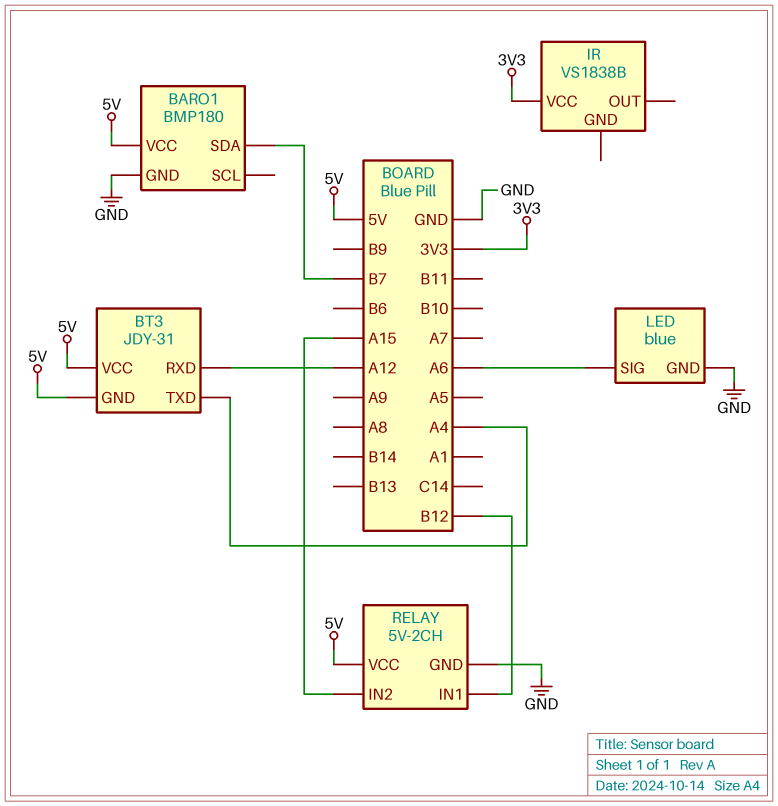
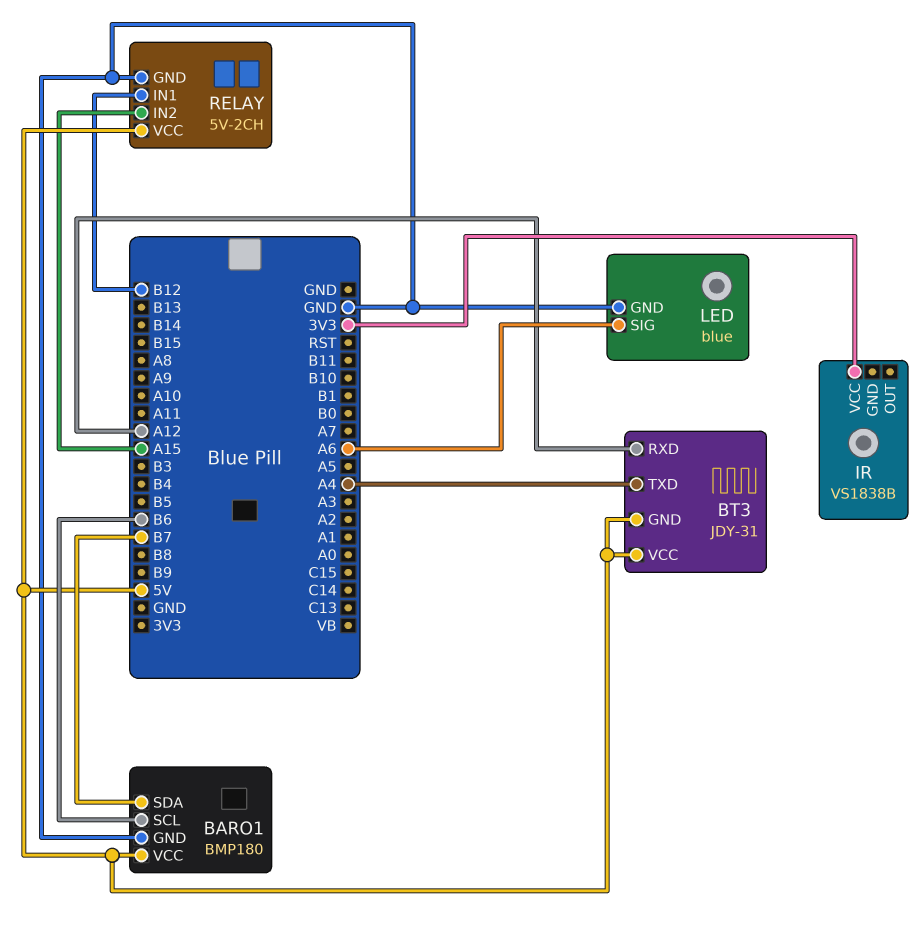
BARO1 pin SCL: none -> B6

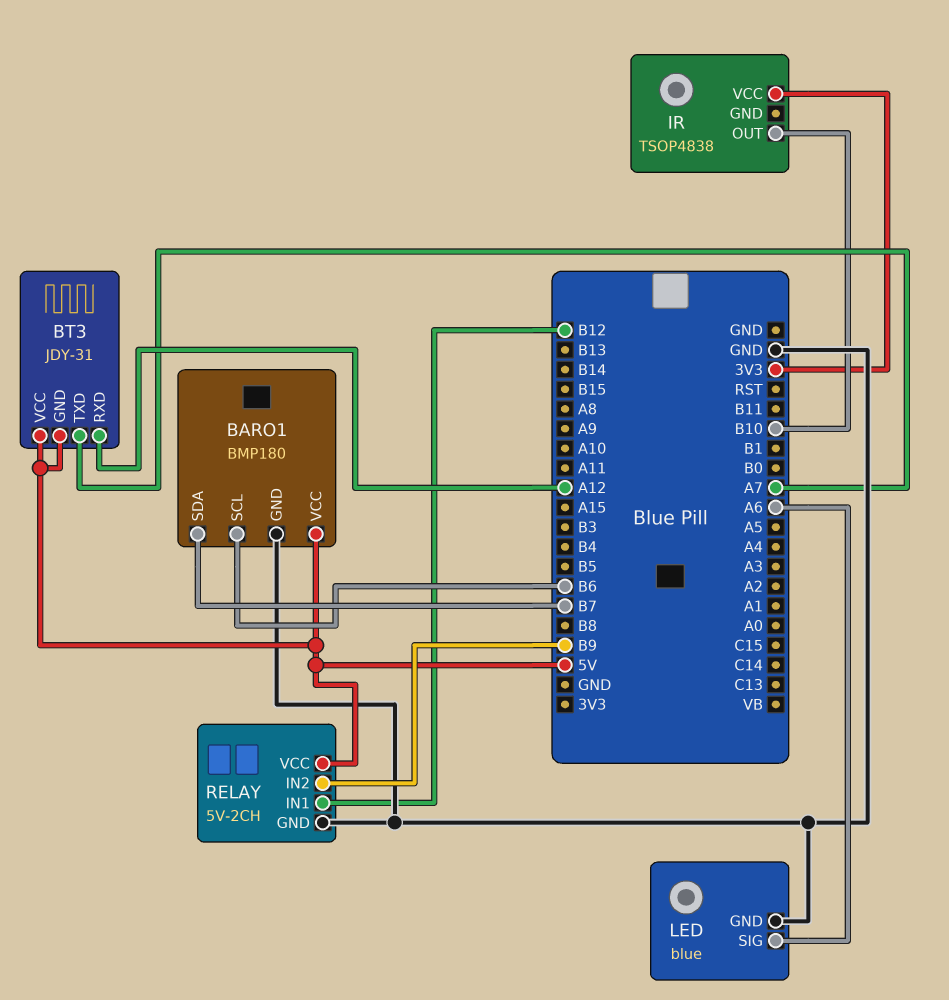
BT3 pin TXD: A4 -> A7
IR: VS1838B -> TSOP4838
IR pin OUT: none -> B10
RELAY pin IN2: A15 -> B9

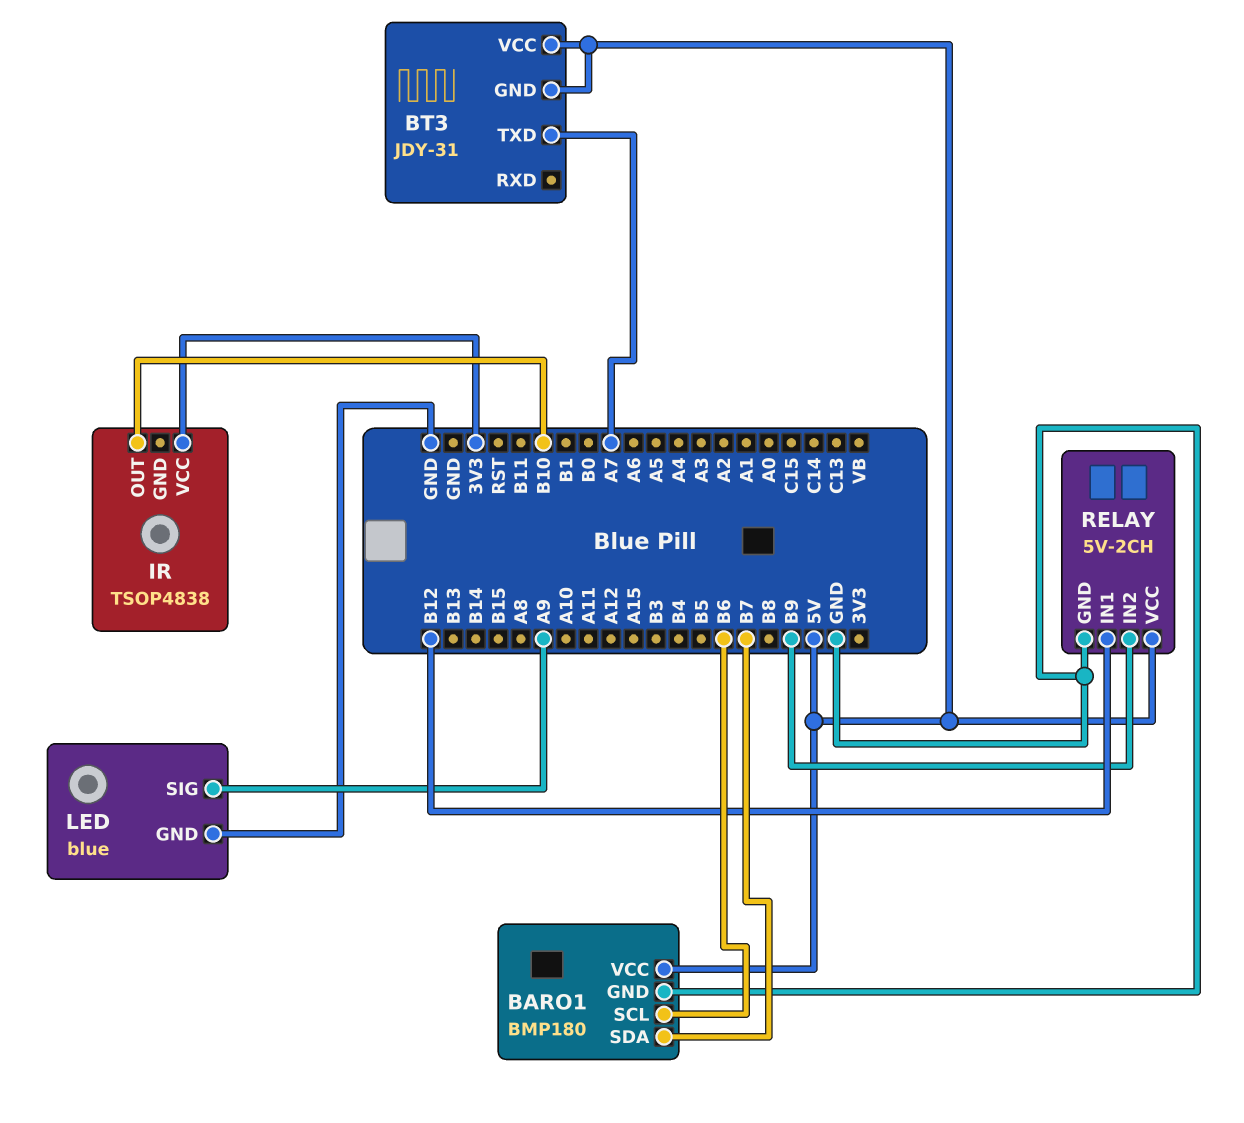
BT3 pin RXD: A12 -> none
LED pin SIG: A6 -> A9

